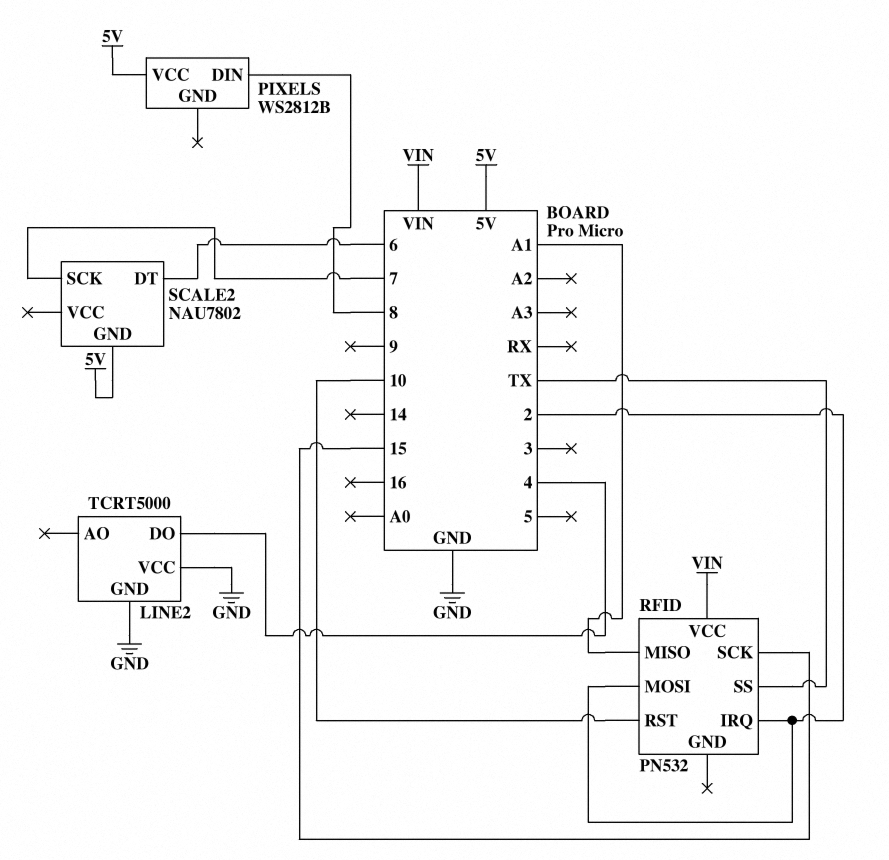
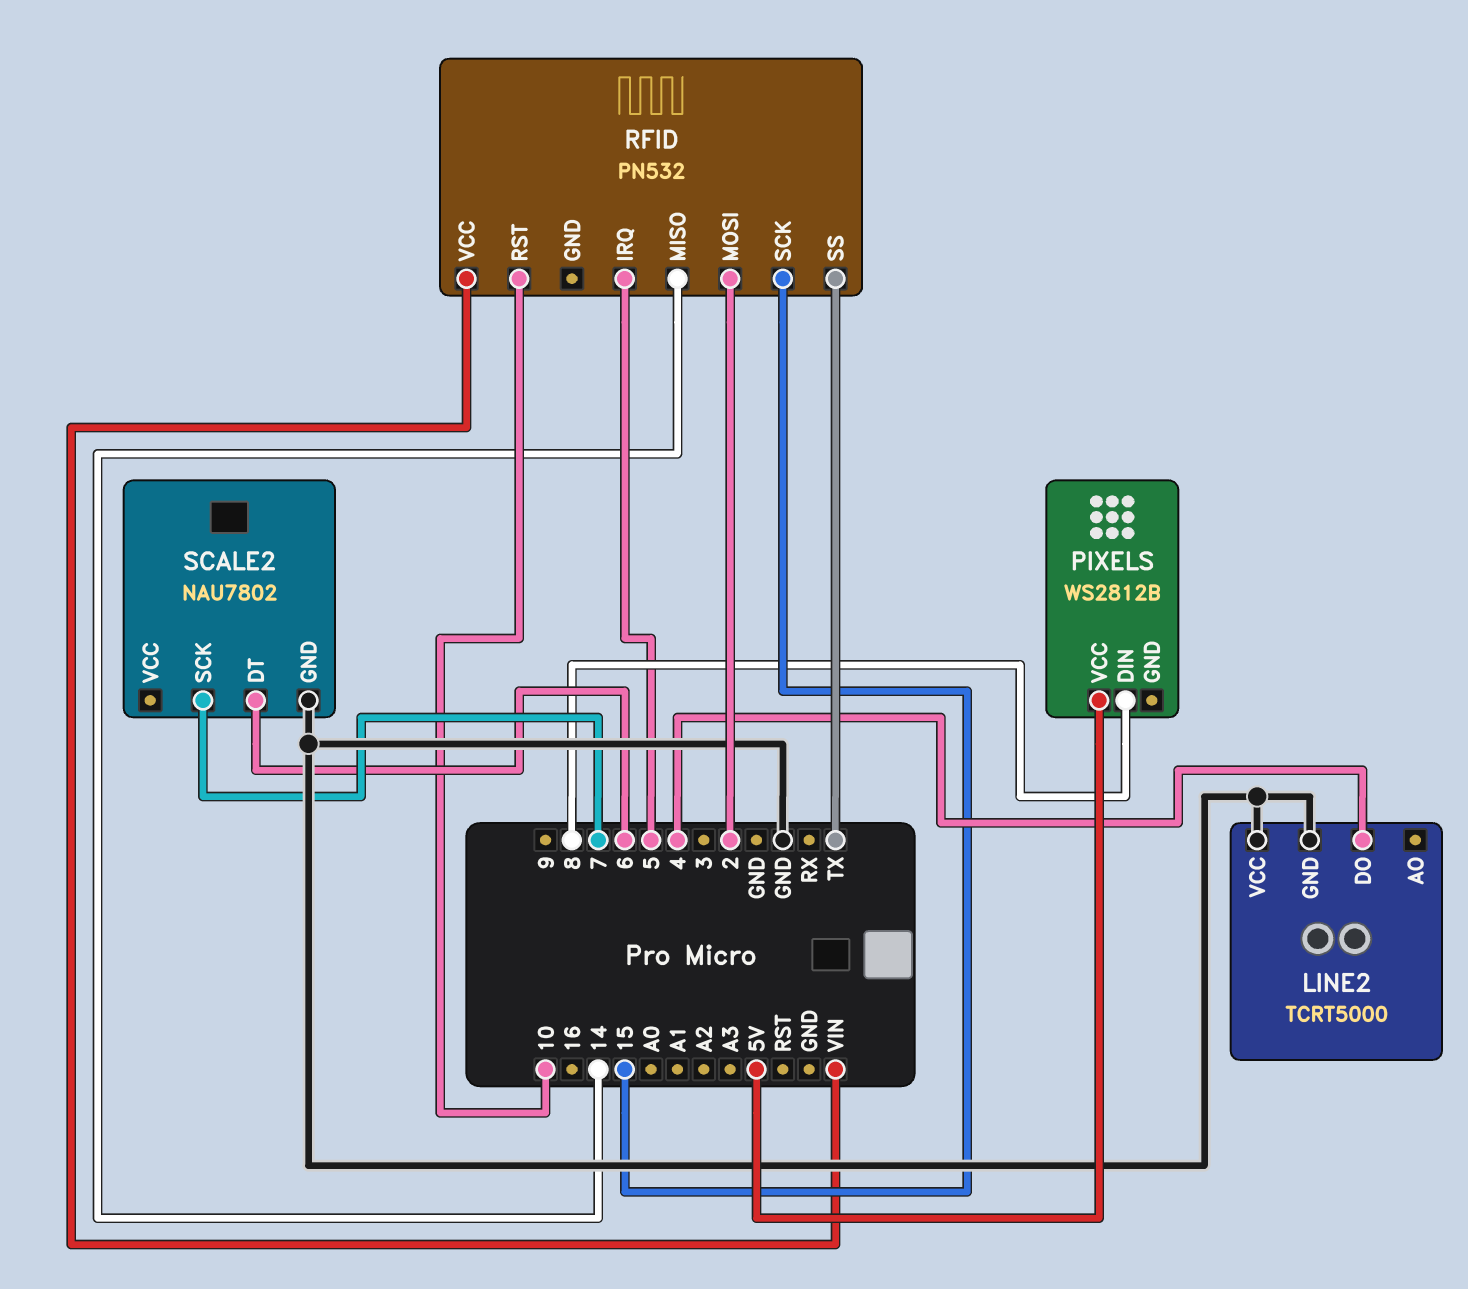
RFID pin IRQ: 2 -> 5
RFID pin MISO: A1 -> 14
SCALE2 pin GND: 5V -> GND

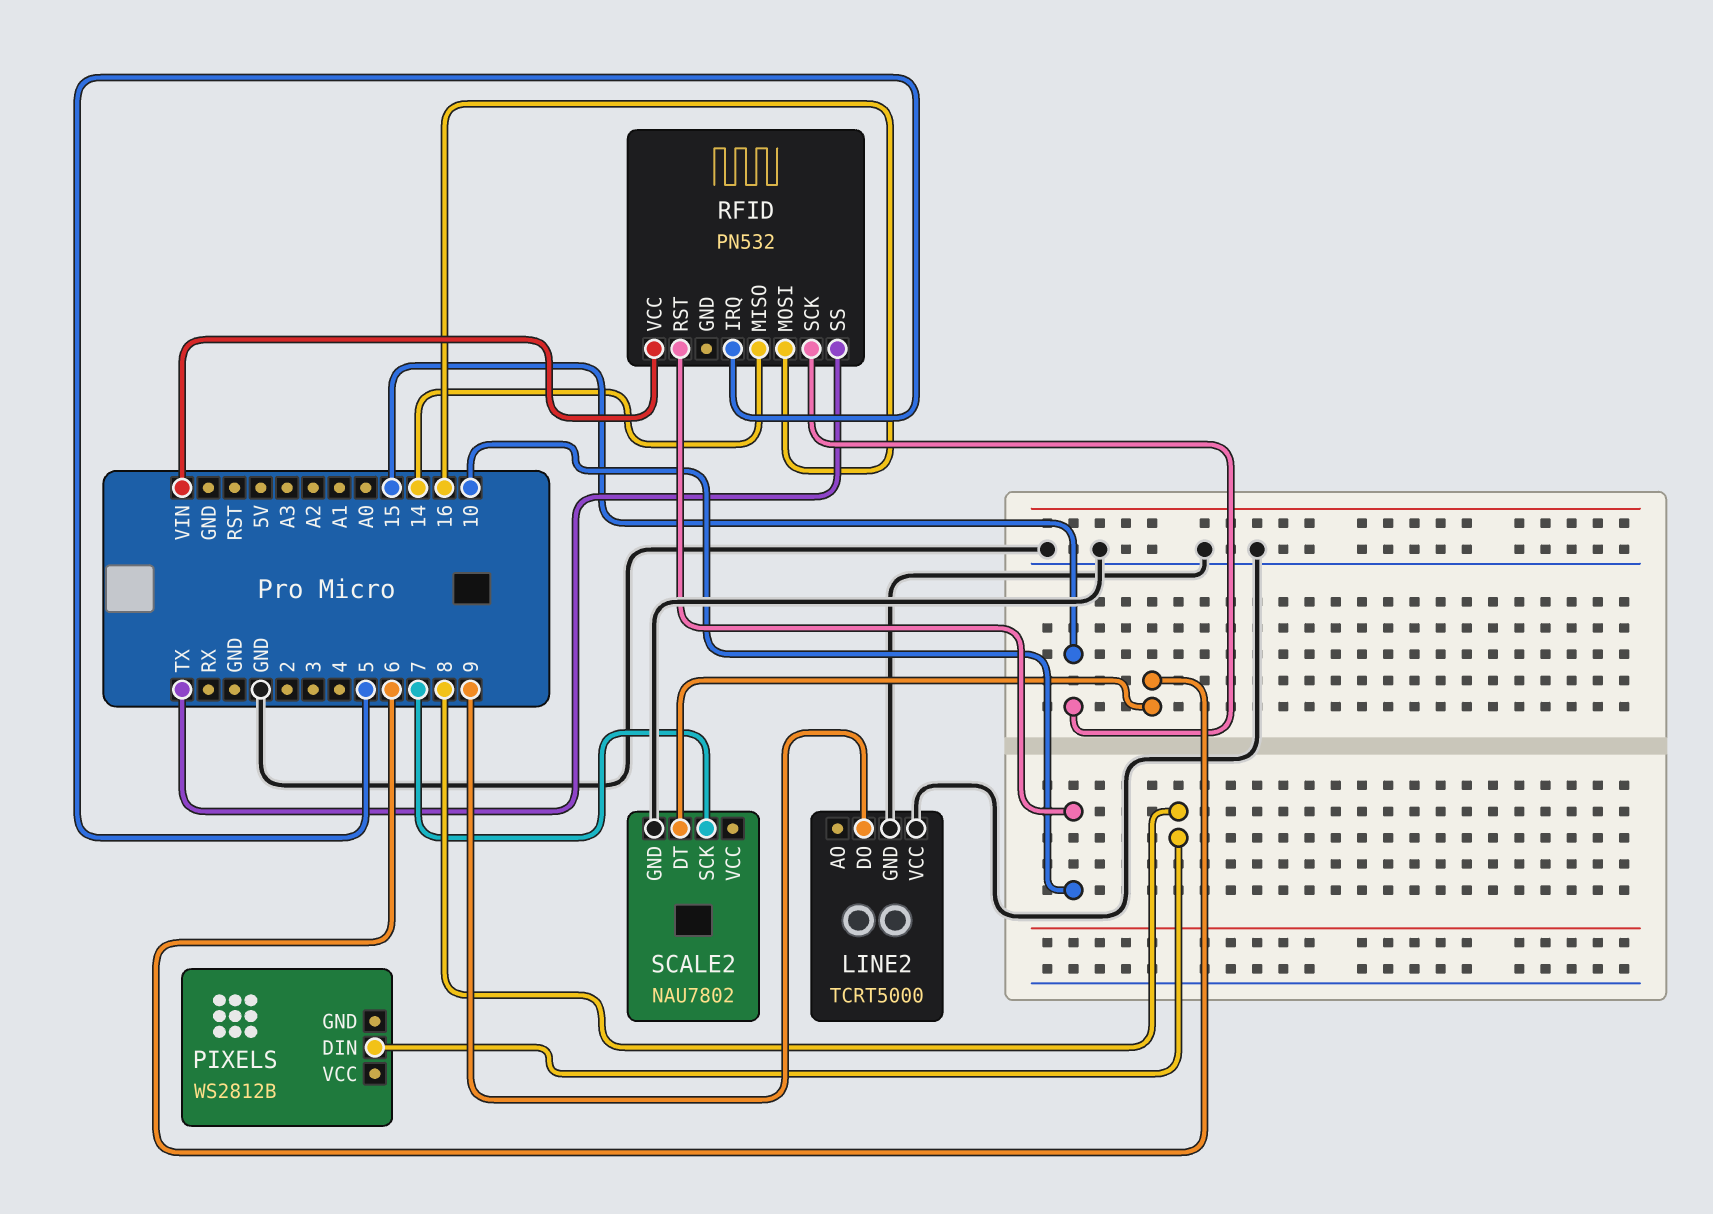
LINE2 pin DO: 4 -> 9
PIXELS pin VCC: 5V -> none
RFID pin MOSI: 2 -> 16

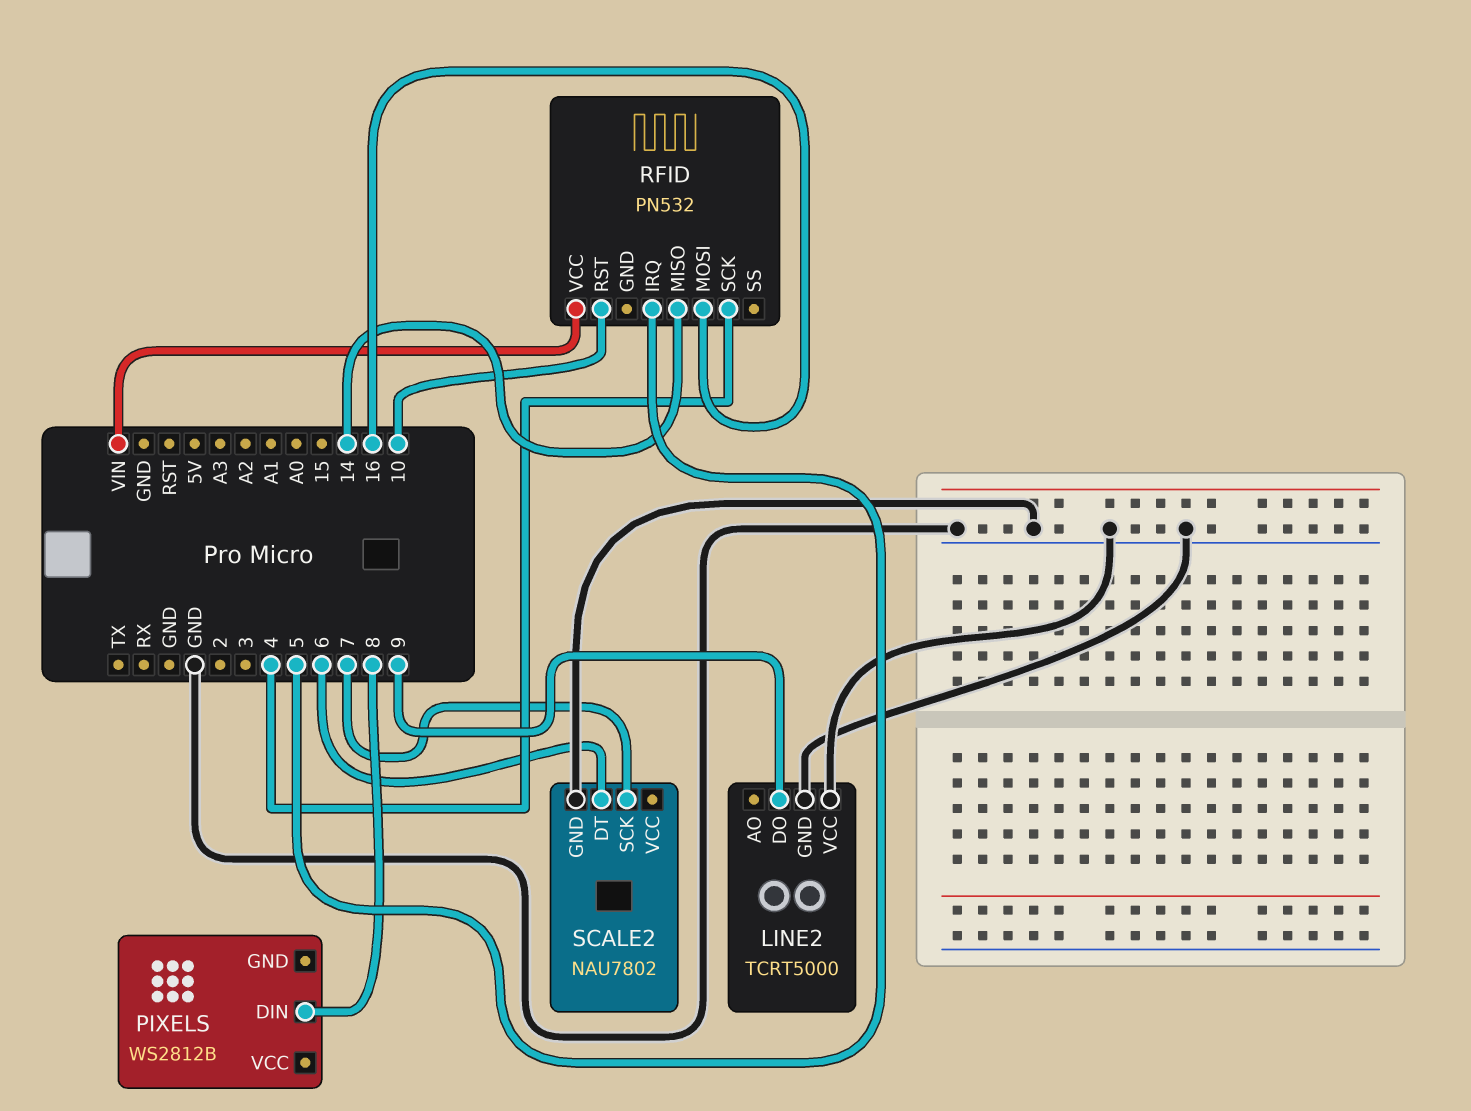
RFID pin SCK: 15 -> 4
RFID pin SS: TX -> none

